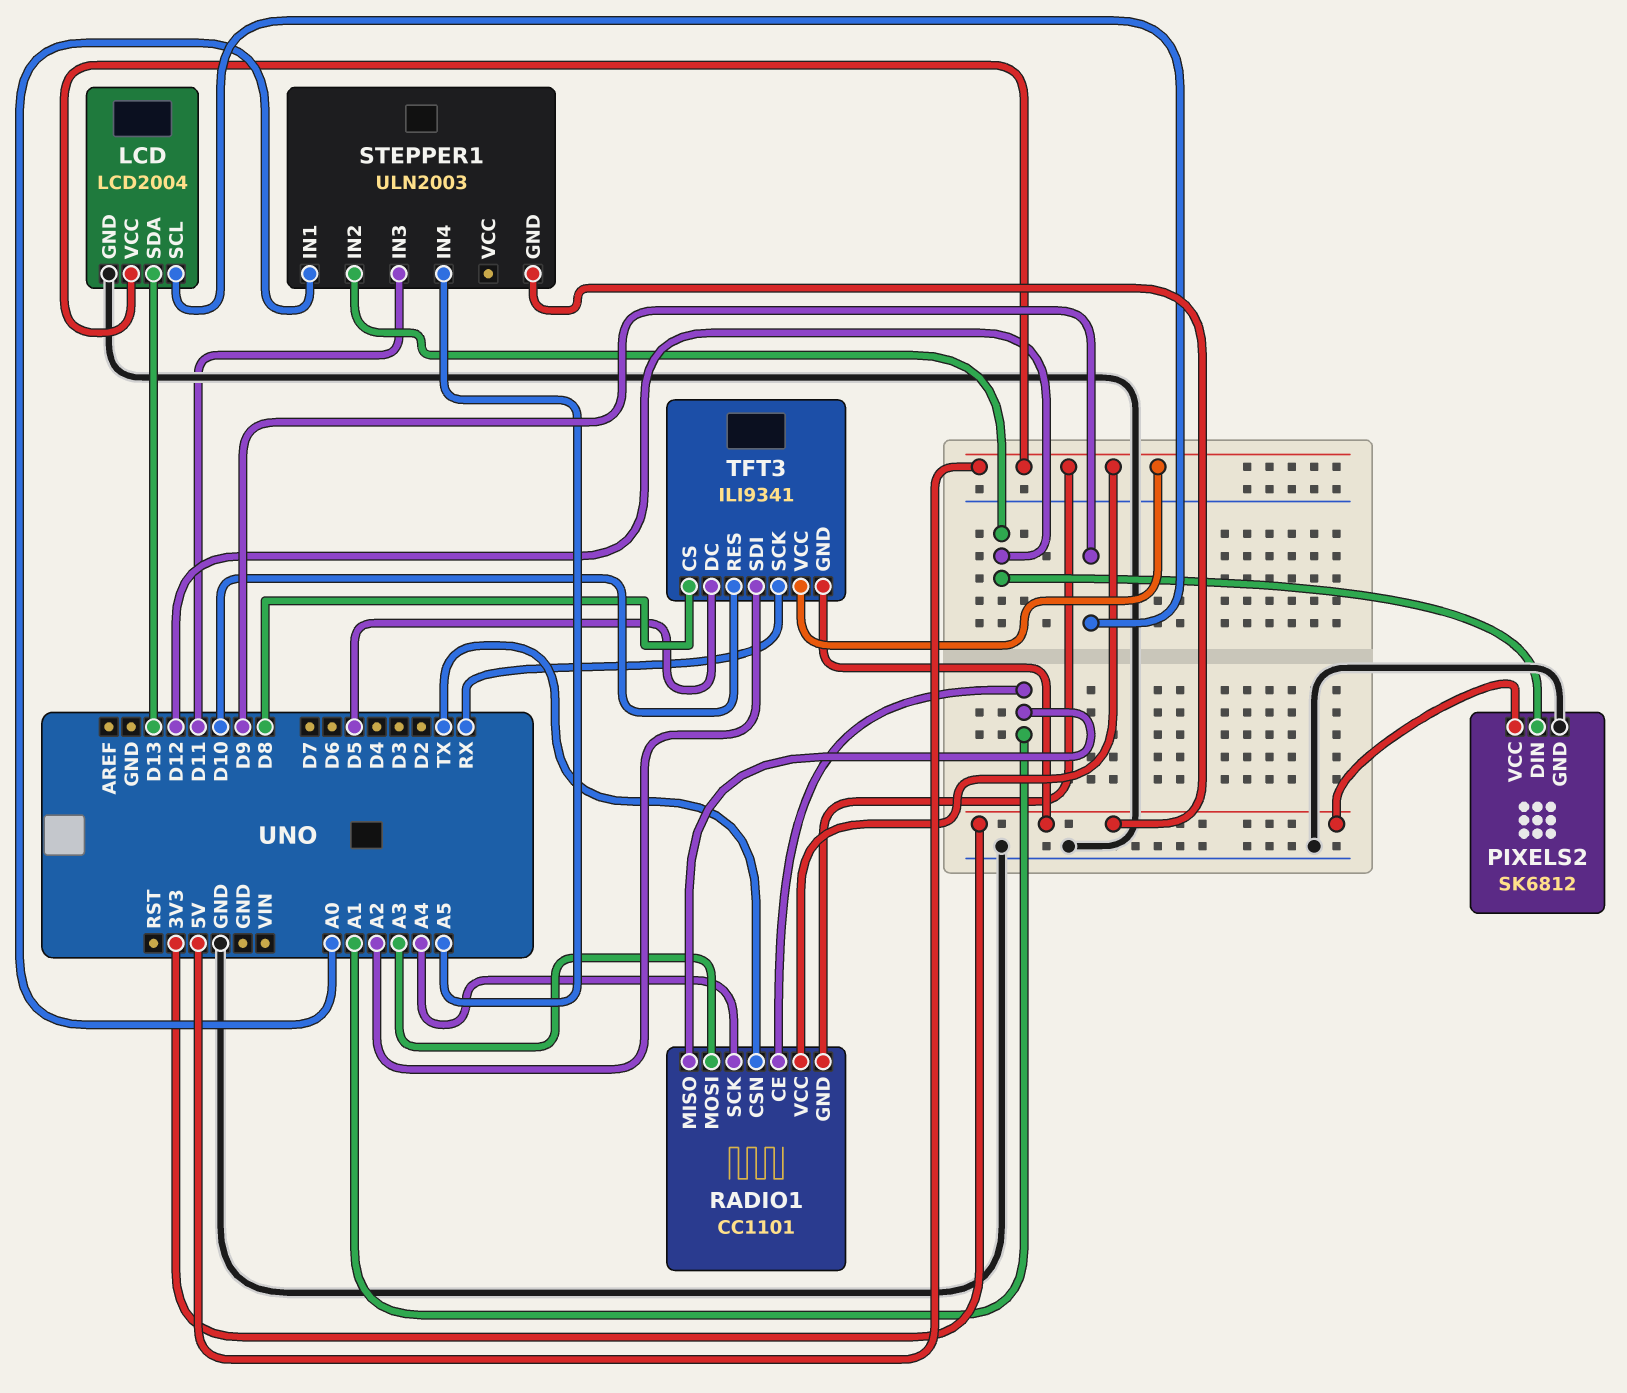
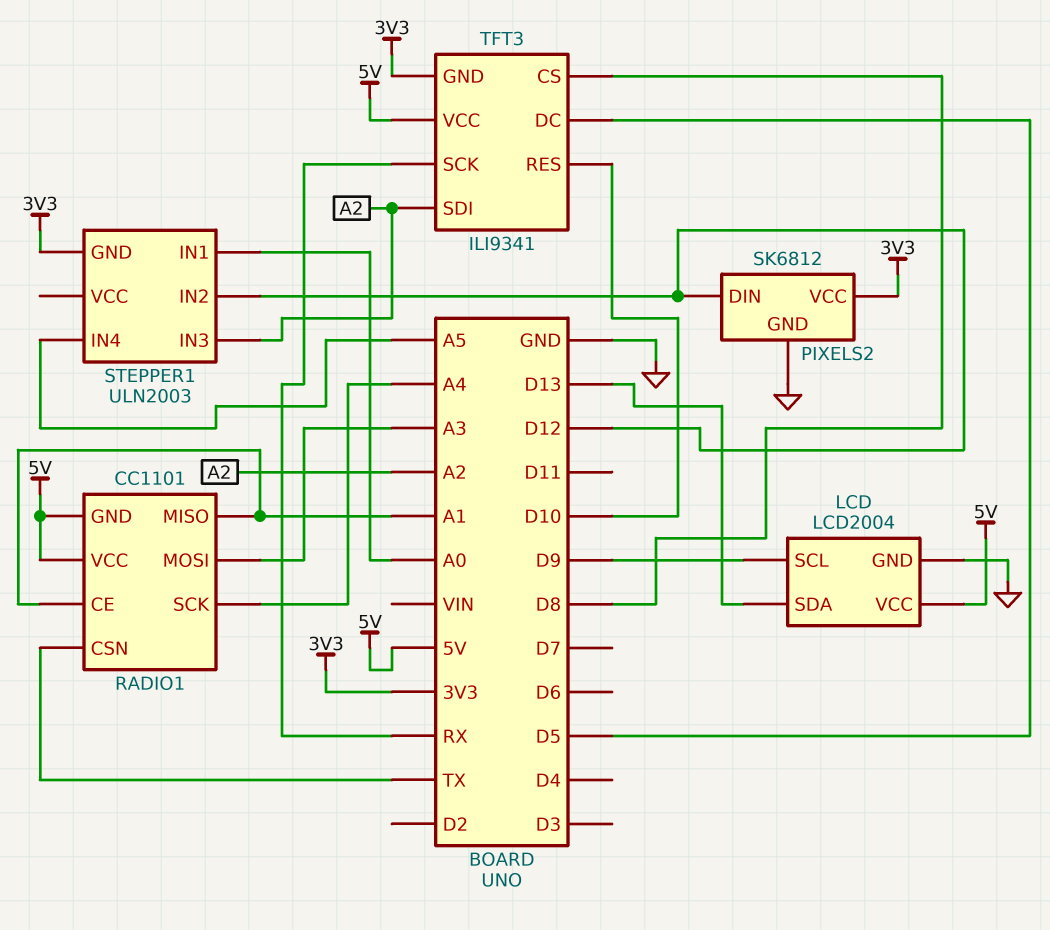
STEPPER1 pin IN3: D11 -> A2

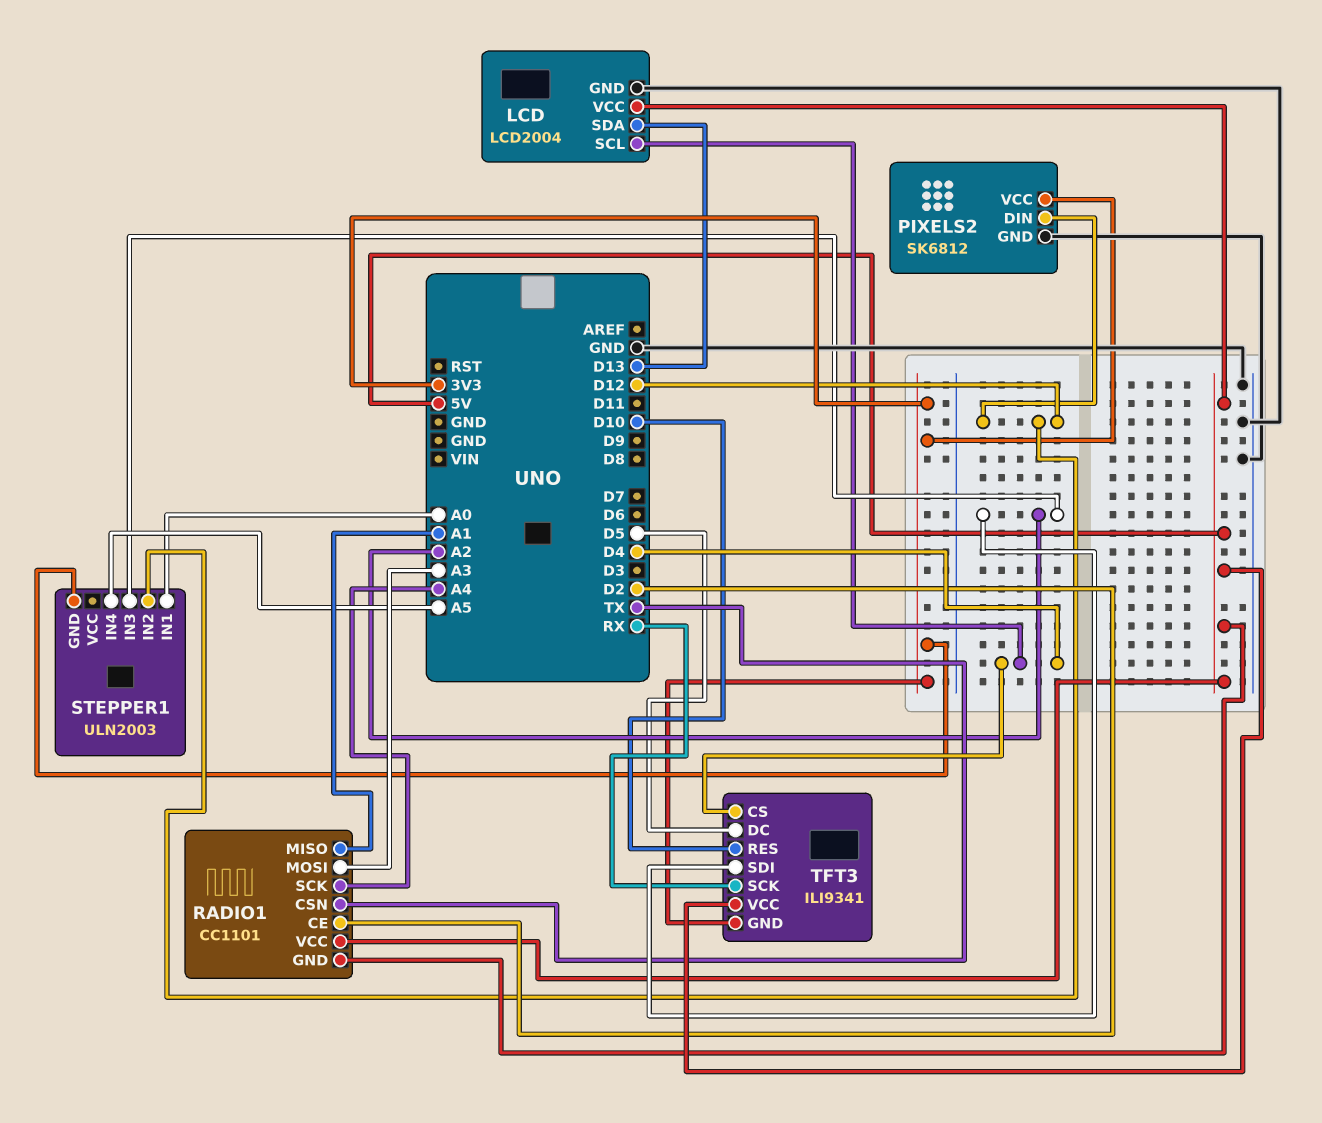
LCD pin SCL: D9 -> D4
RADIO1 pin CE: A1 -> D2
TFT3 pin CS: D8 -> D4

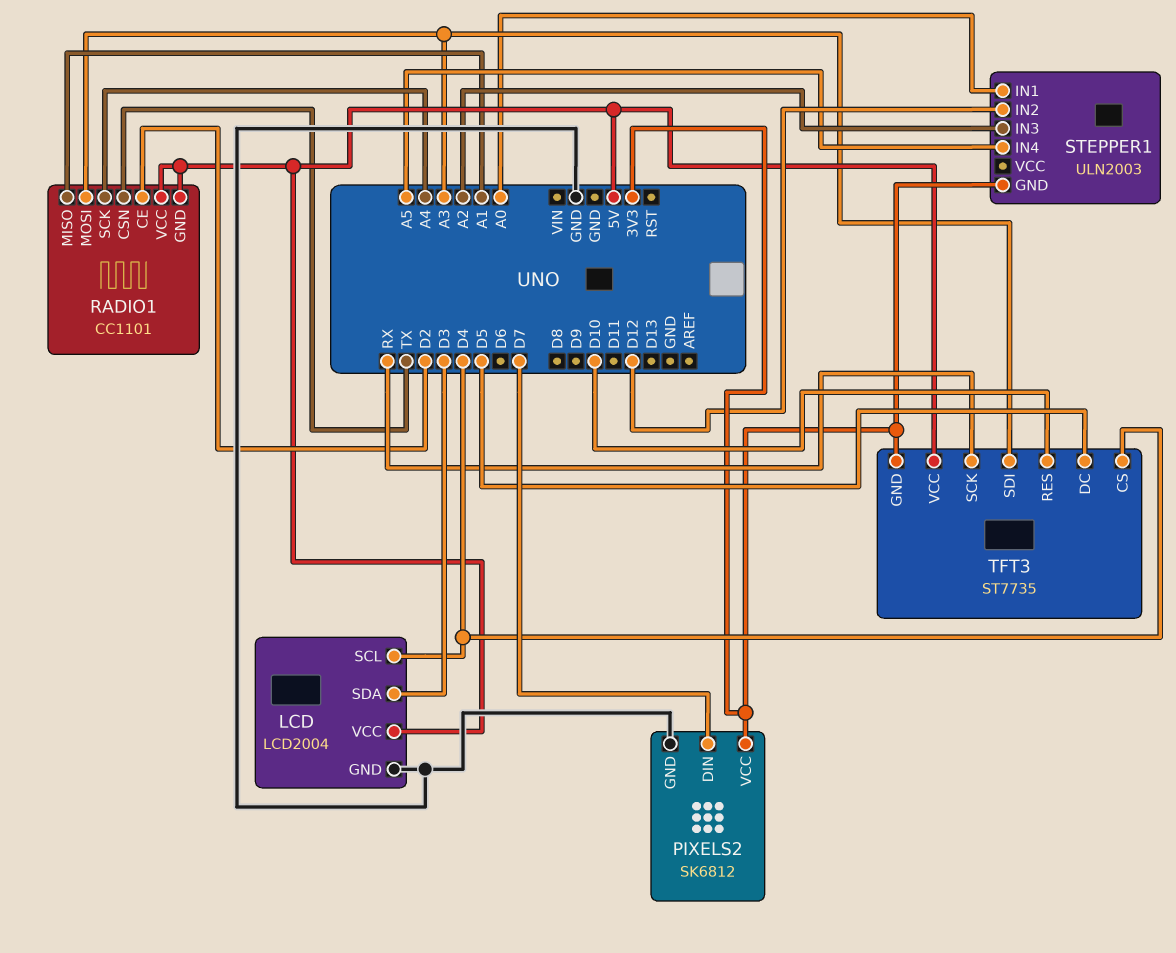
LCD pin SDA: D13 -> D3
PIXELS2 pin DIN: D12 -> D7
TFT3: ILI9341 -> ST7735
TFT3 pin SDI: A2 -> A3

